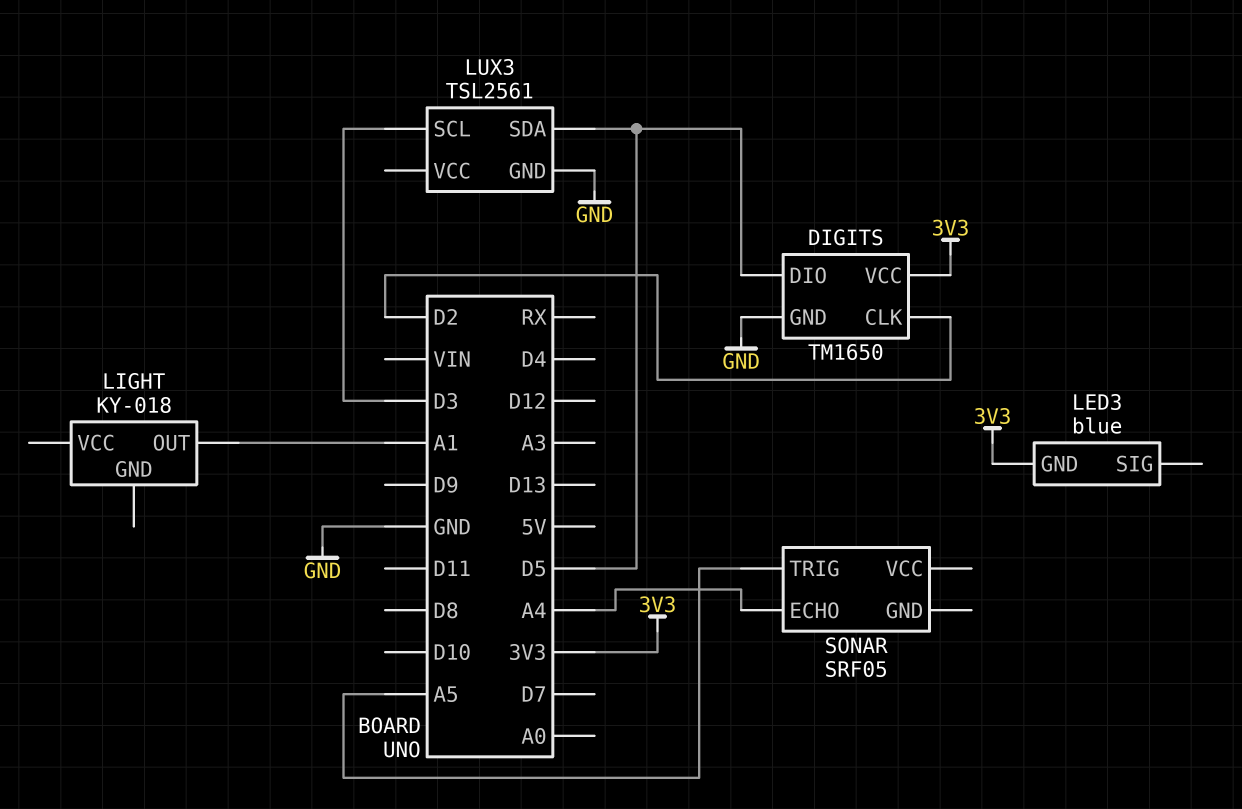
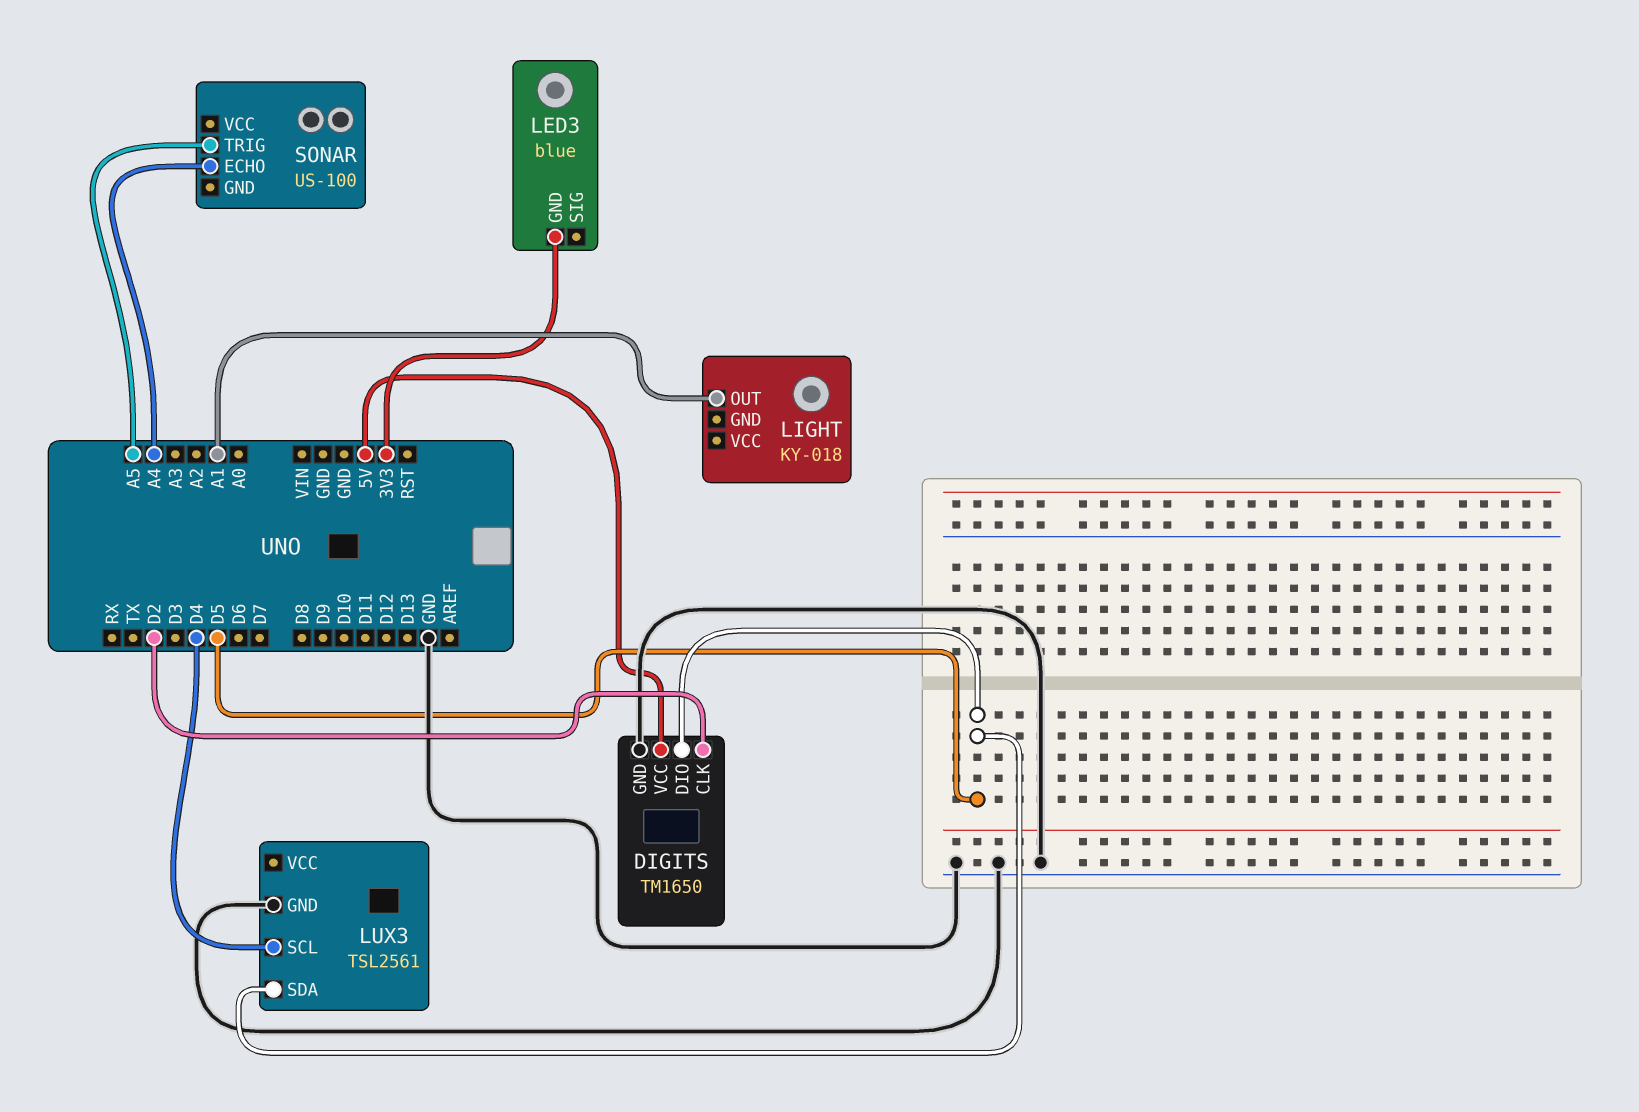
DIGITS pin VCC: 3V3 -> 5V
LUX3 pin SCL: D3 -> D4
SONAR: SRF05 -> US-100

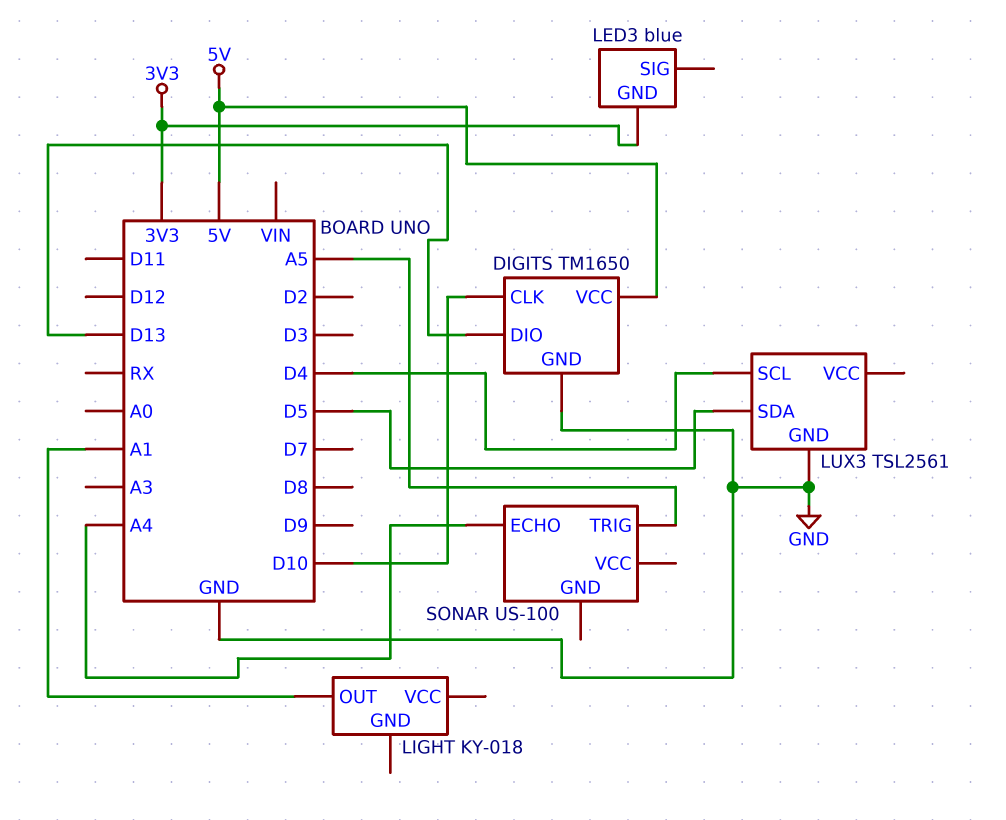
DIGITS pin CLK: D2 -> D10
DIGITS pin DIO: D5 -> D13

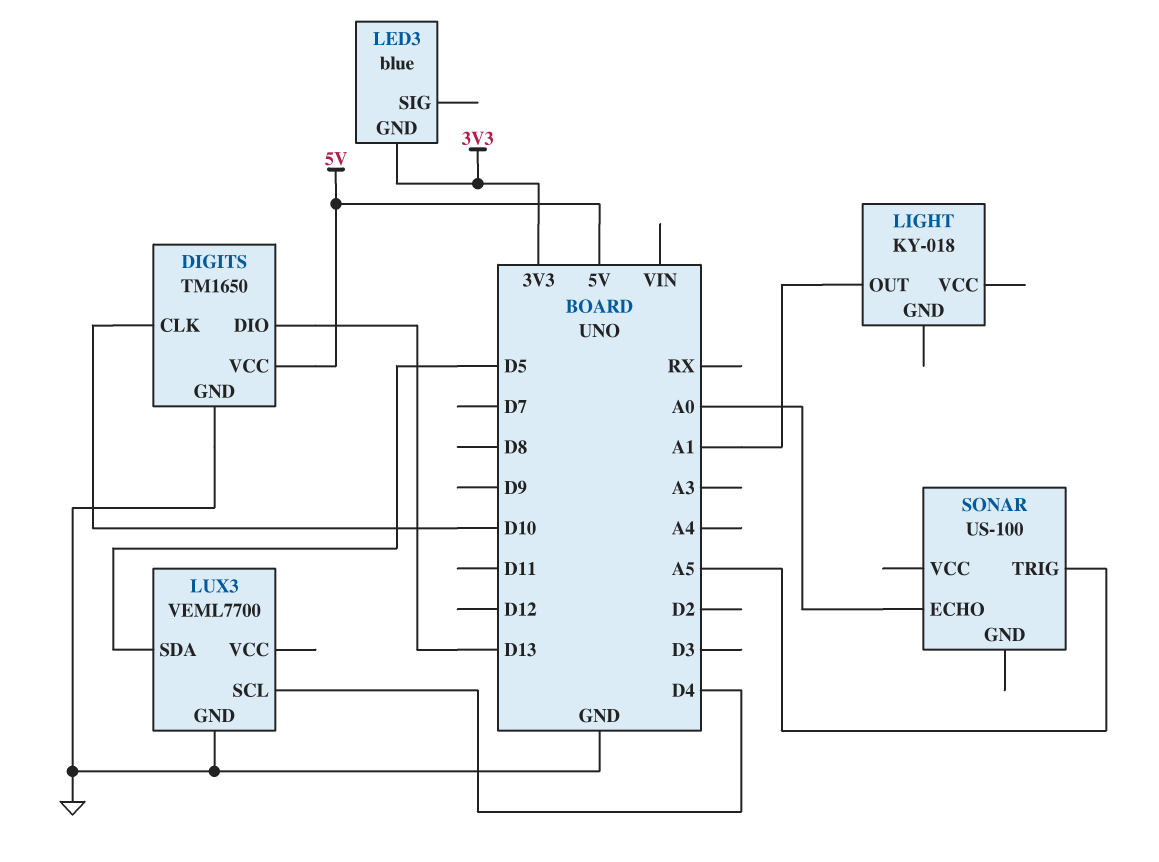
LUX3: TSL2561 -> VEML7700
SONAR pin ECHO: A4 -> A0

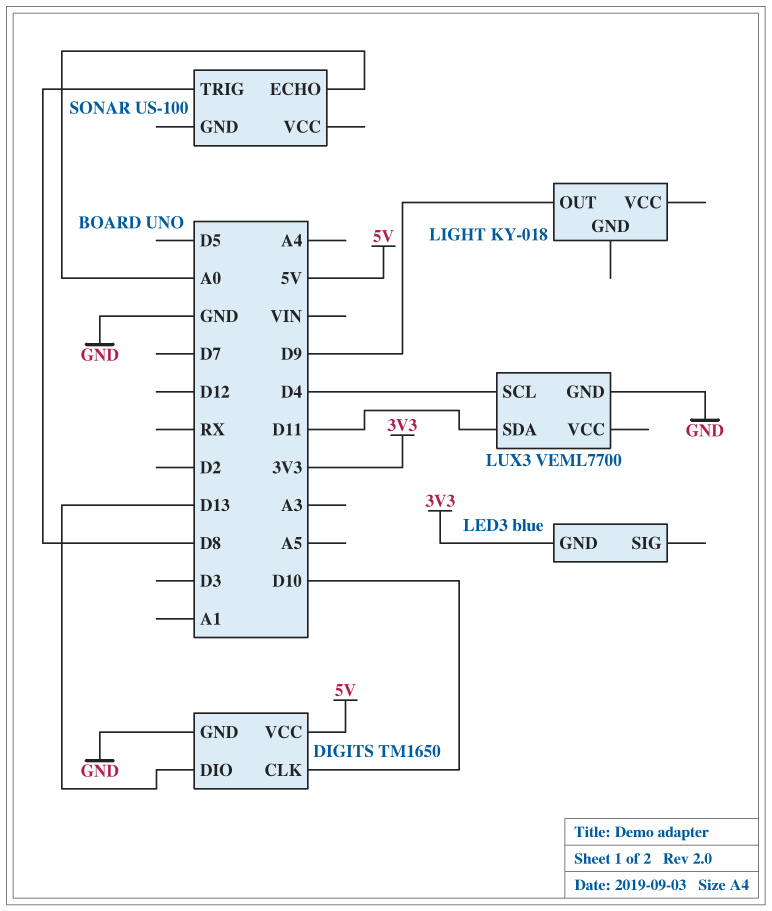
LIGHT pin OUT: A1 -> D9
LUX3 pin SDA: D5 -> D11
SONAR pin TRIG: A5 -> D8

